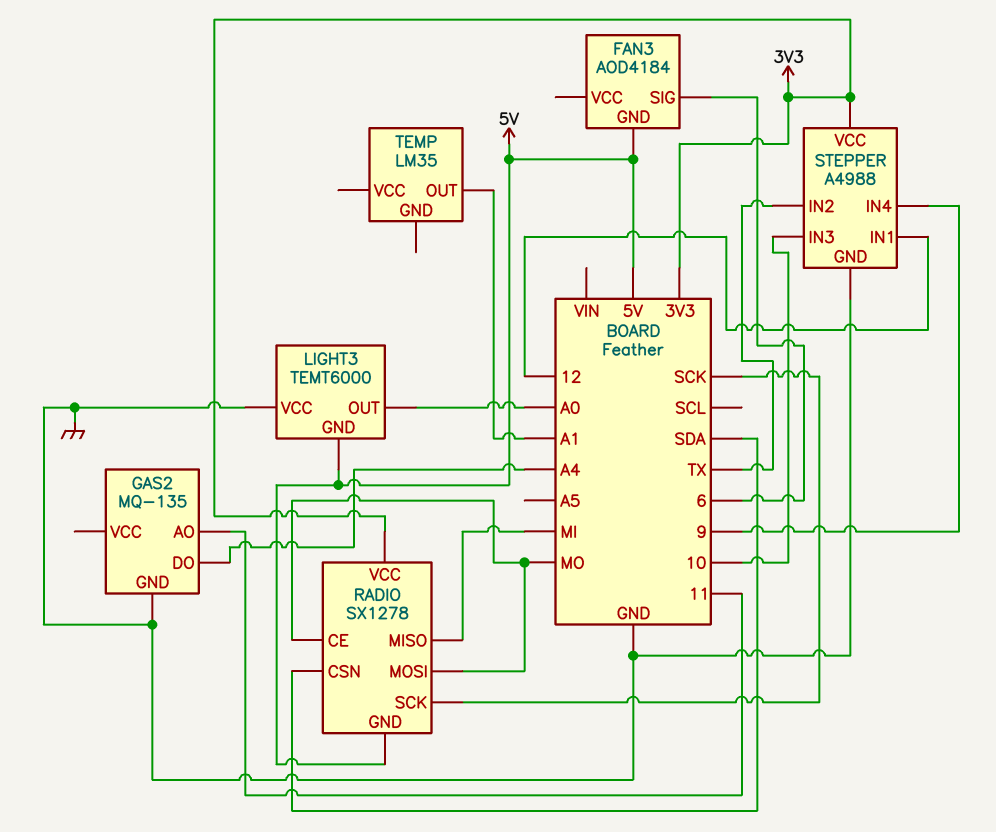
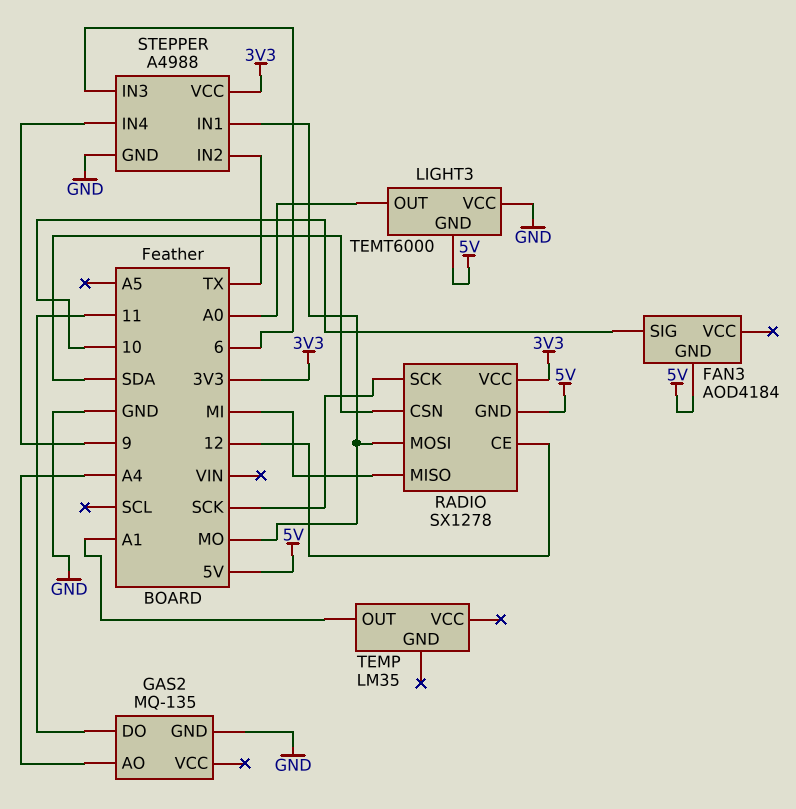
FAN3 pin SIG: 6 -> 10
GAS2 pin AO: 11 -> A4
GAS2 pin DO: A4 -> 11
RADIO pin CE: MO -> 12
STEPPER pin IN1: 12 -> MO
STEPPER pin IN3: 10 -> 6

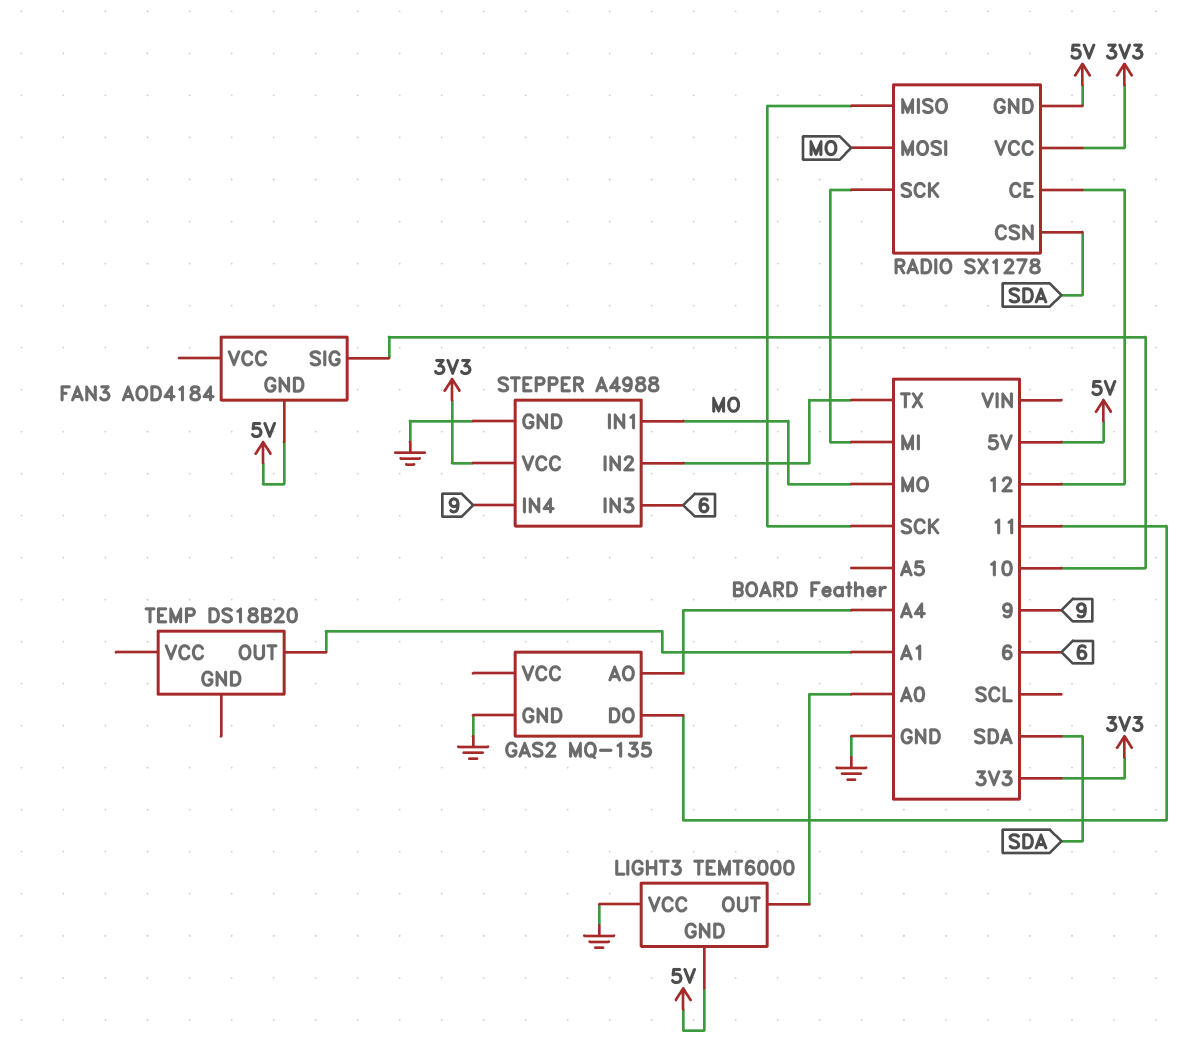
RADIO pin MISO: MI -> SCK
RADIO pin SCK: SCK -> MI
TEMP: LM35 -> DS18B20

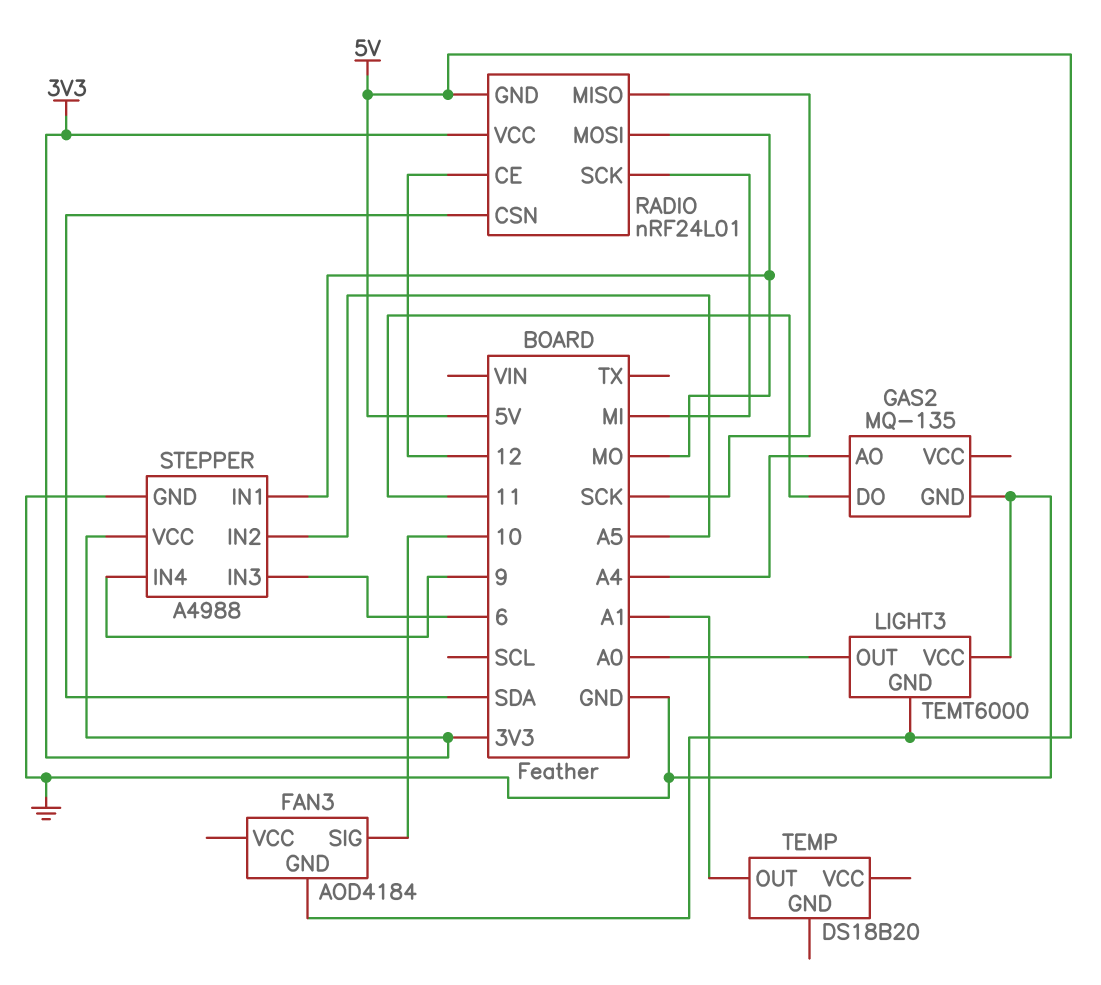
RADIO: SX1278 -> nRF24L01
STEPPER pin IN2: TX -> A5

